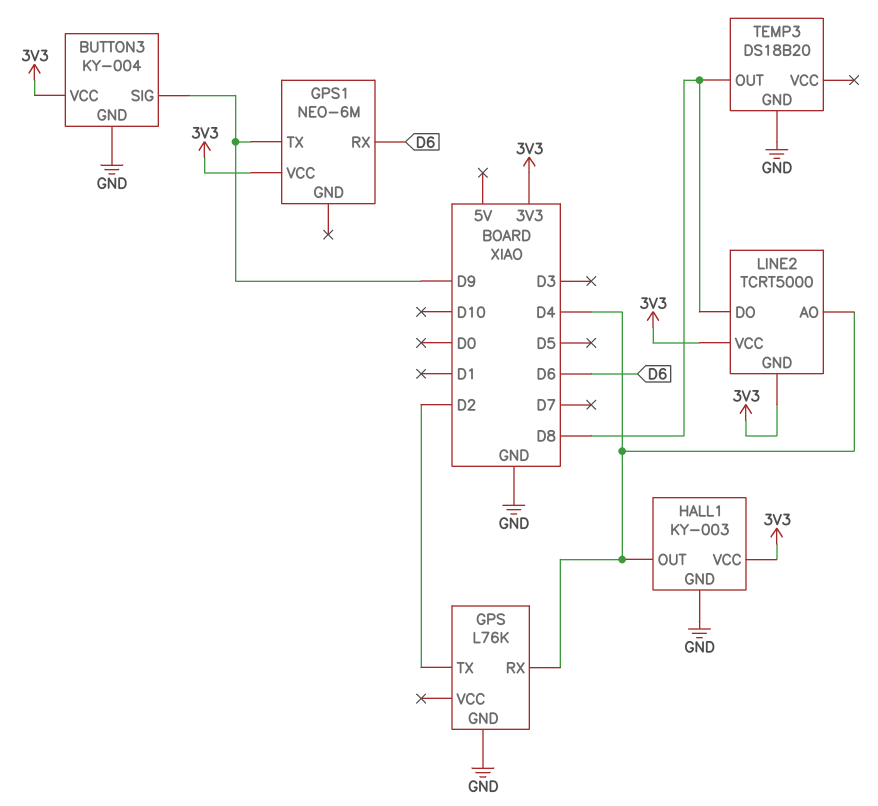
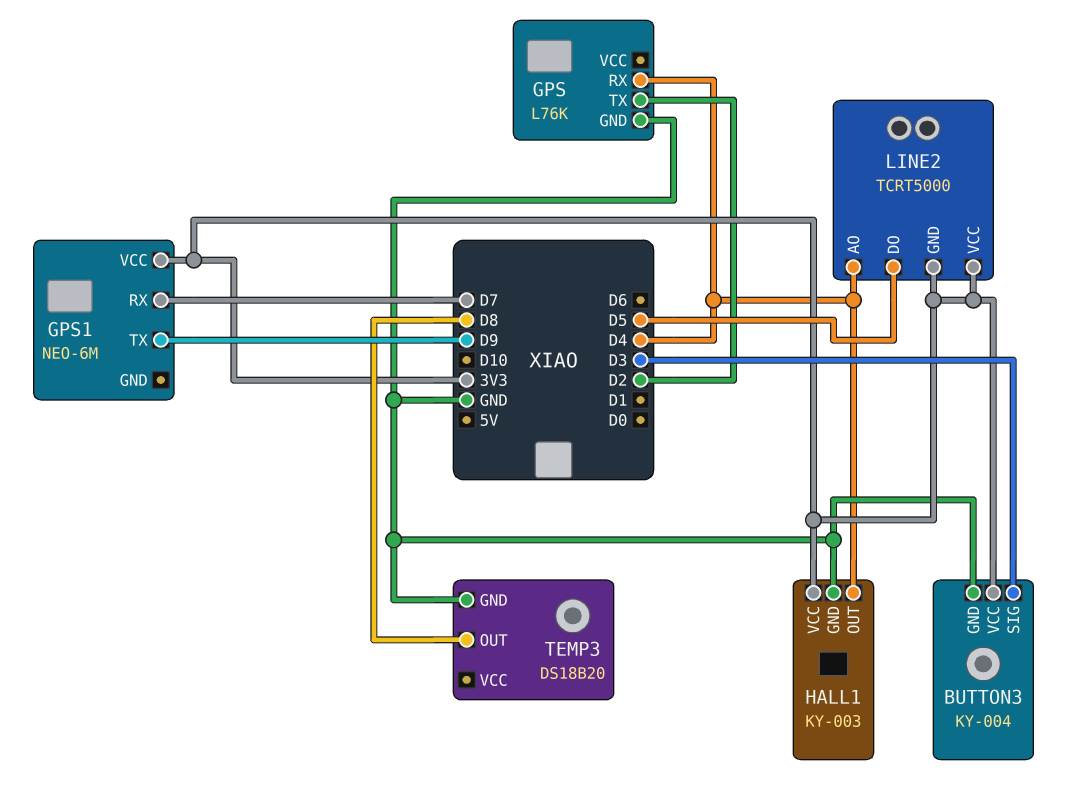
BUTTON3 pin SIG: D9 -> D3
GPS1 pin RX: D6 -> D7
LINE2 pin DO: D8 -> D5

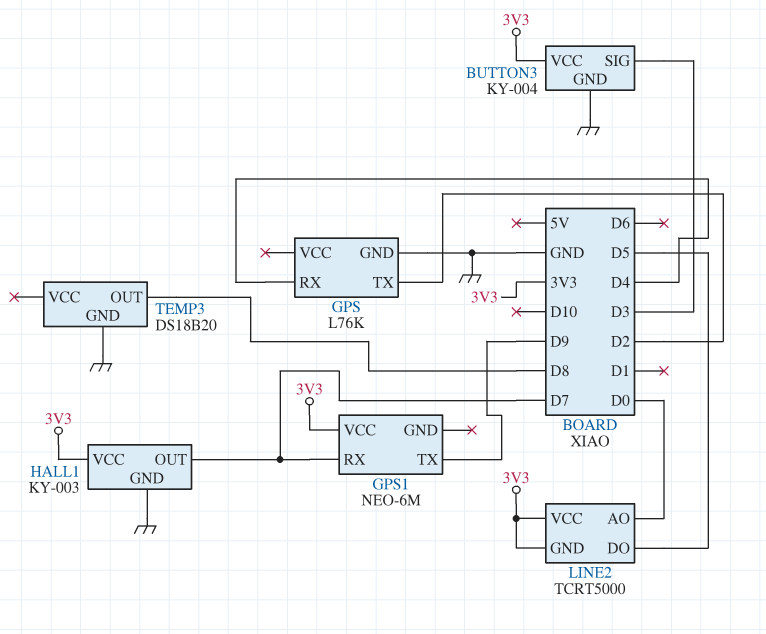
HALL1 pin OUT: D4 -> D7
LINE2 pin AO: D4 -> D0

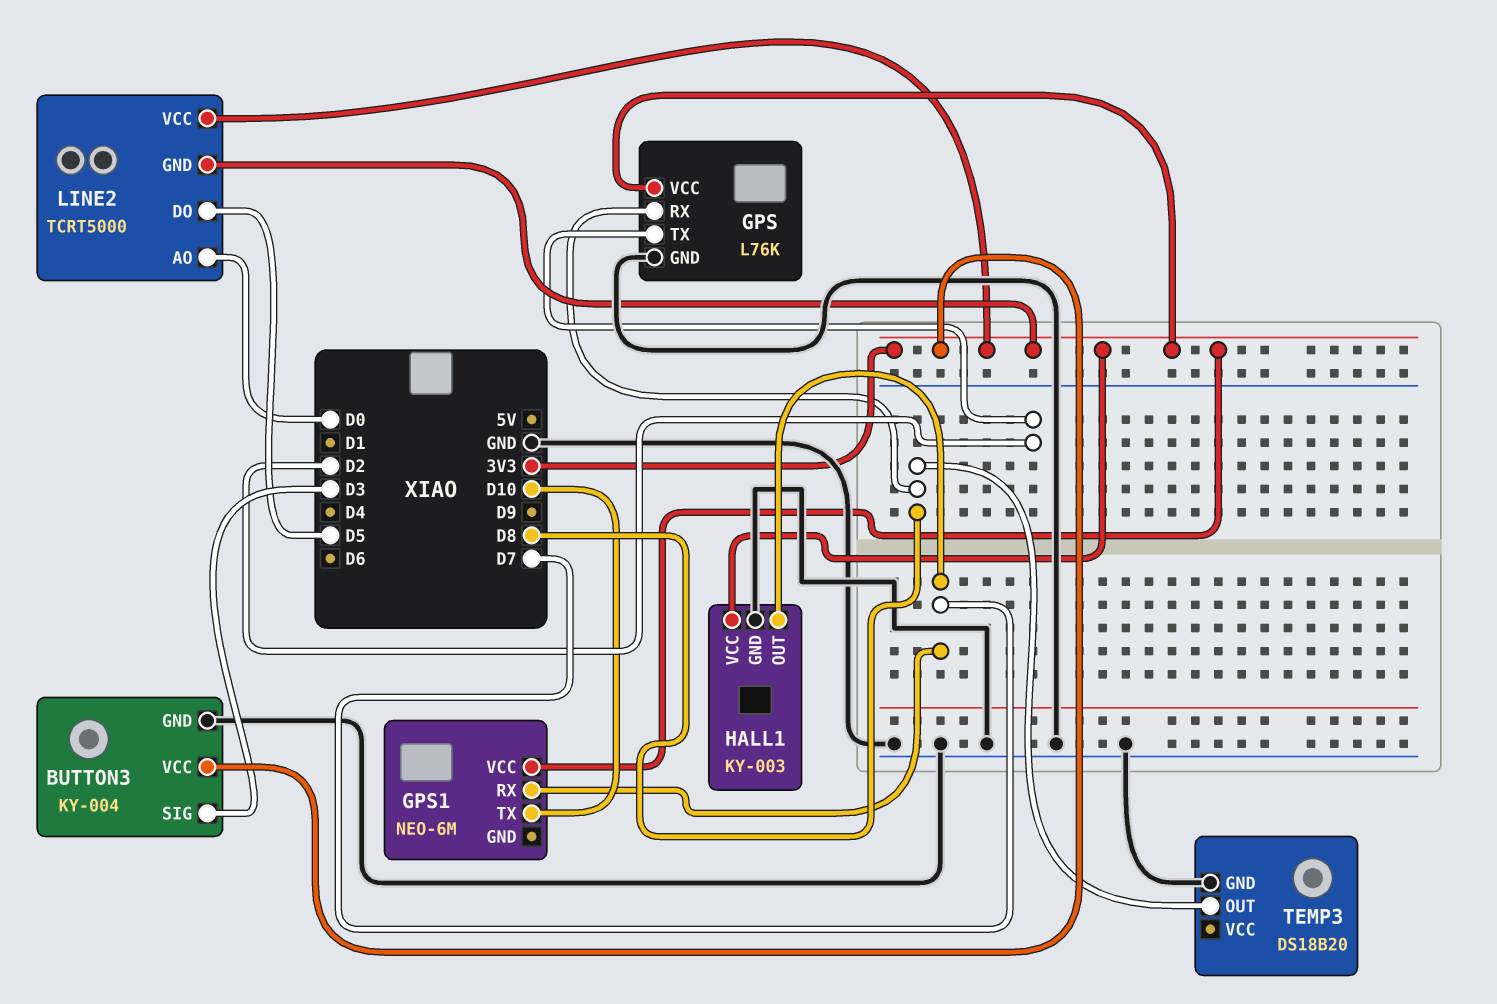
GPS pin RX: D4 -> D8
GPS pin VCC: none -> 3V3
GPS1 pin TX: D9 -> D10

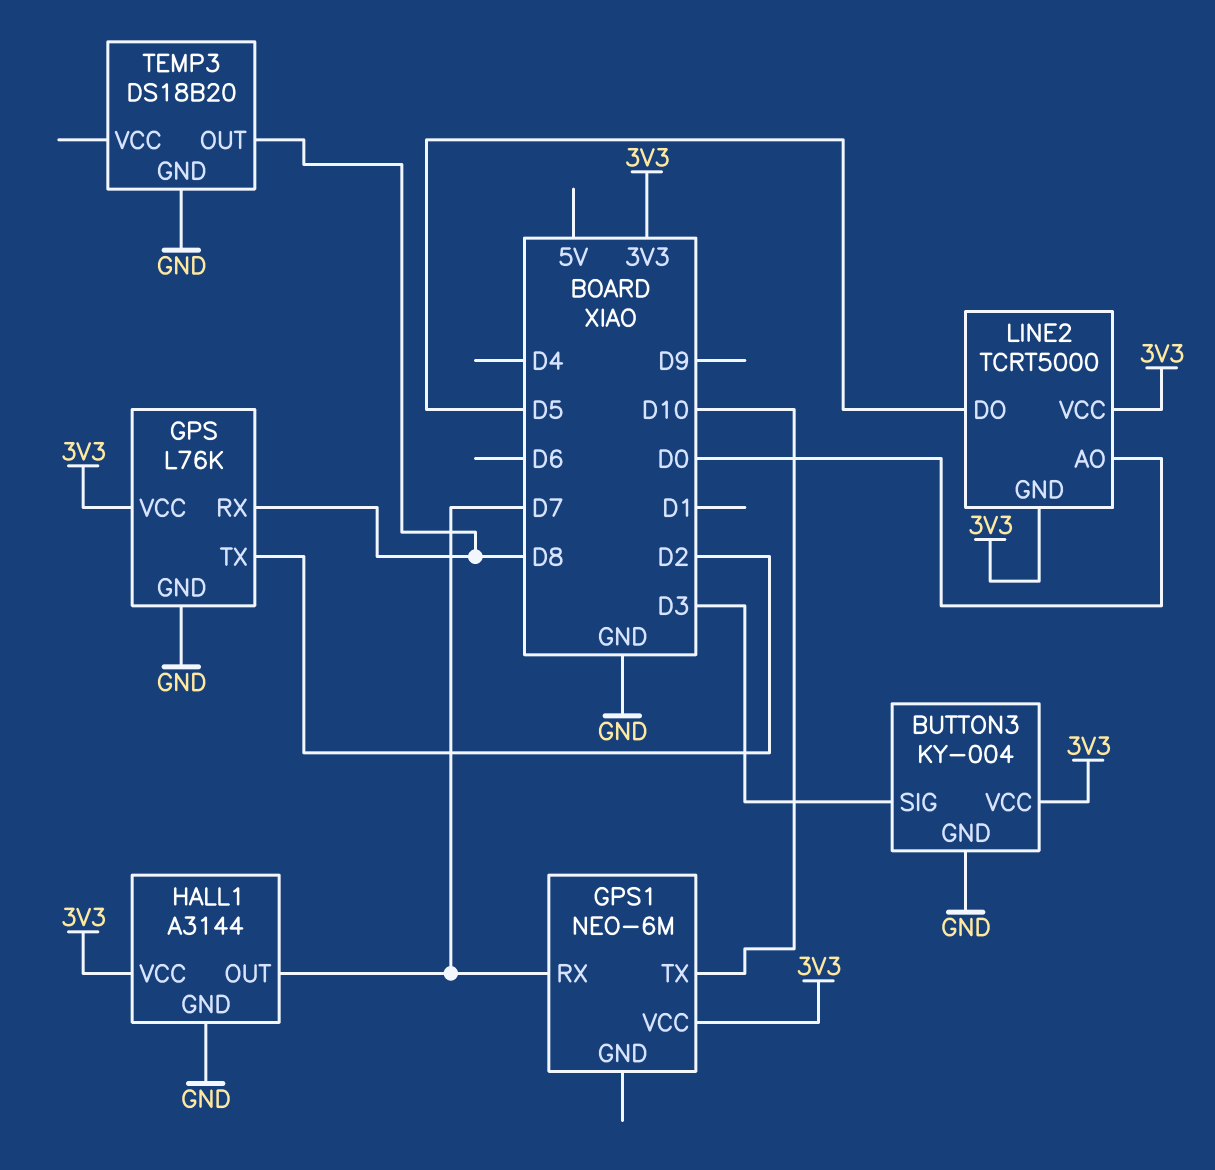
HALL1: KY-003 -> A3144

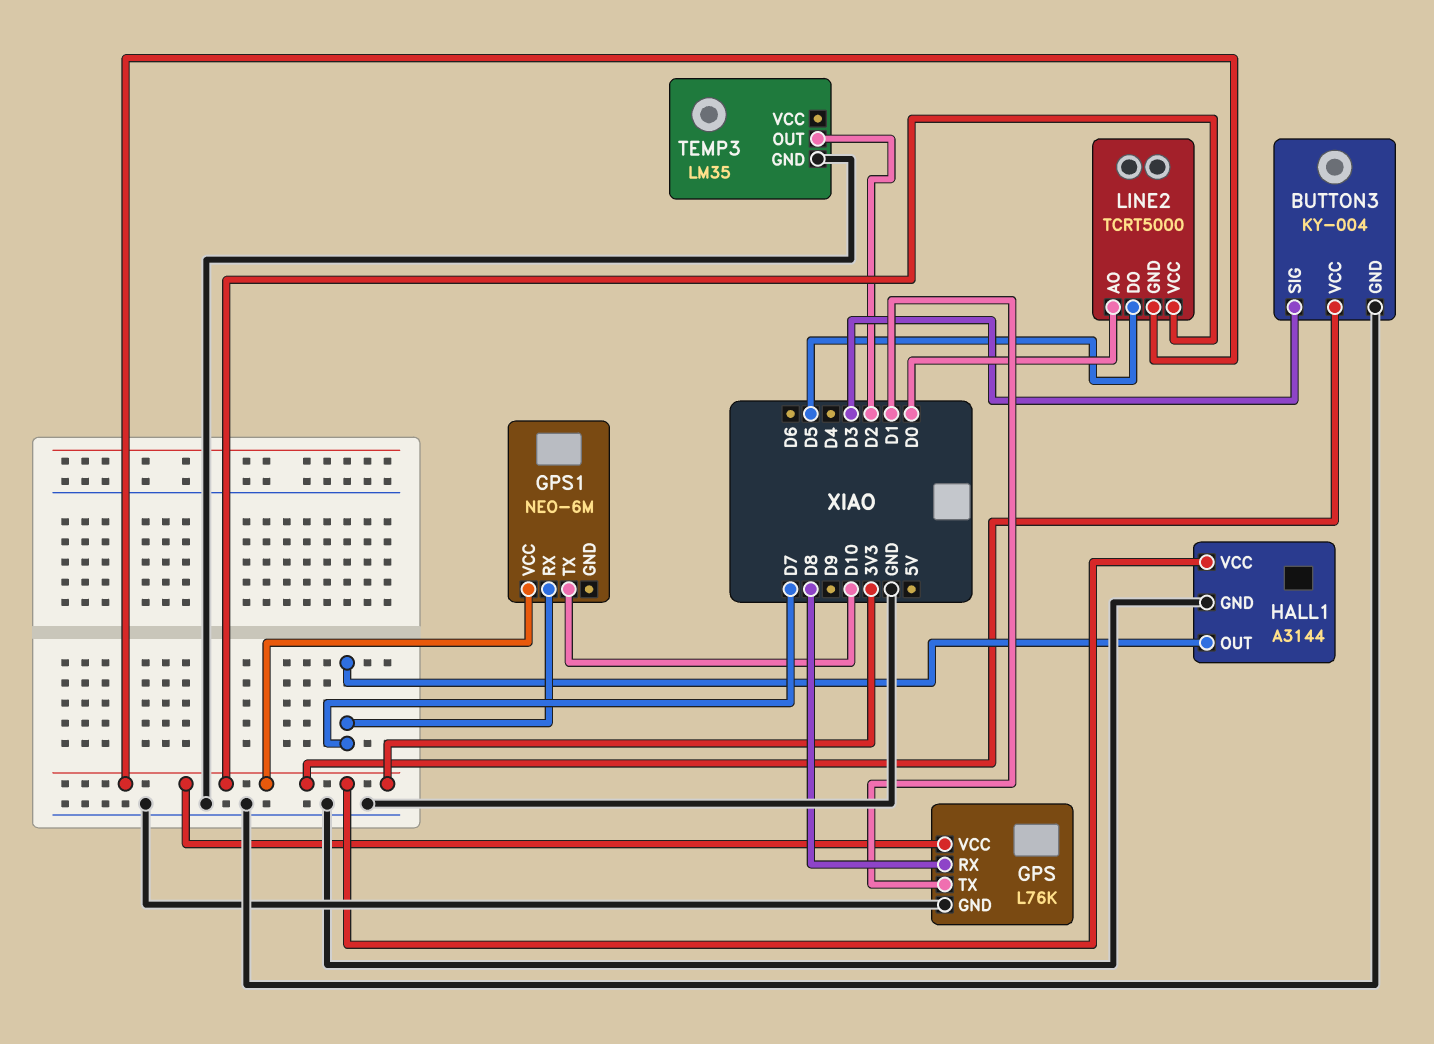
GPS pin TX: D2 -> D1
TEMP3: DS18B20 -> LM35
TEMP3 pin OUT: D8 -> D2

